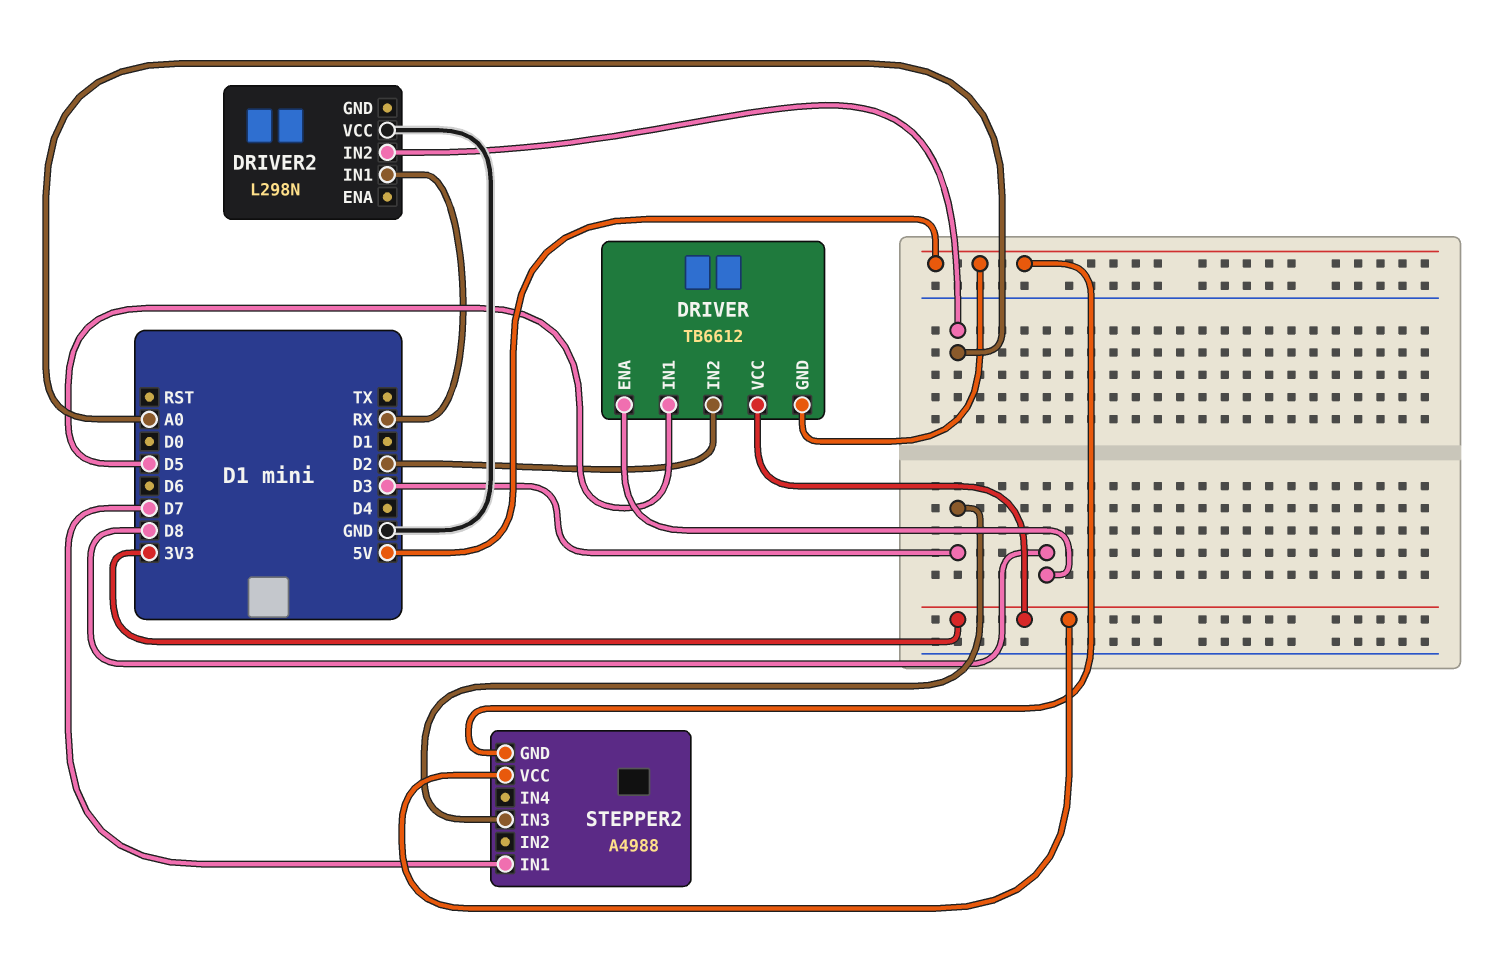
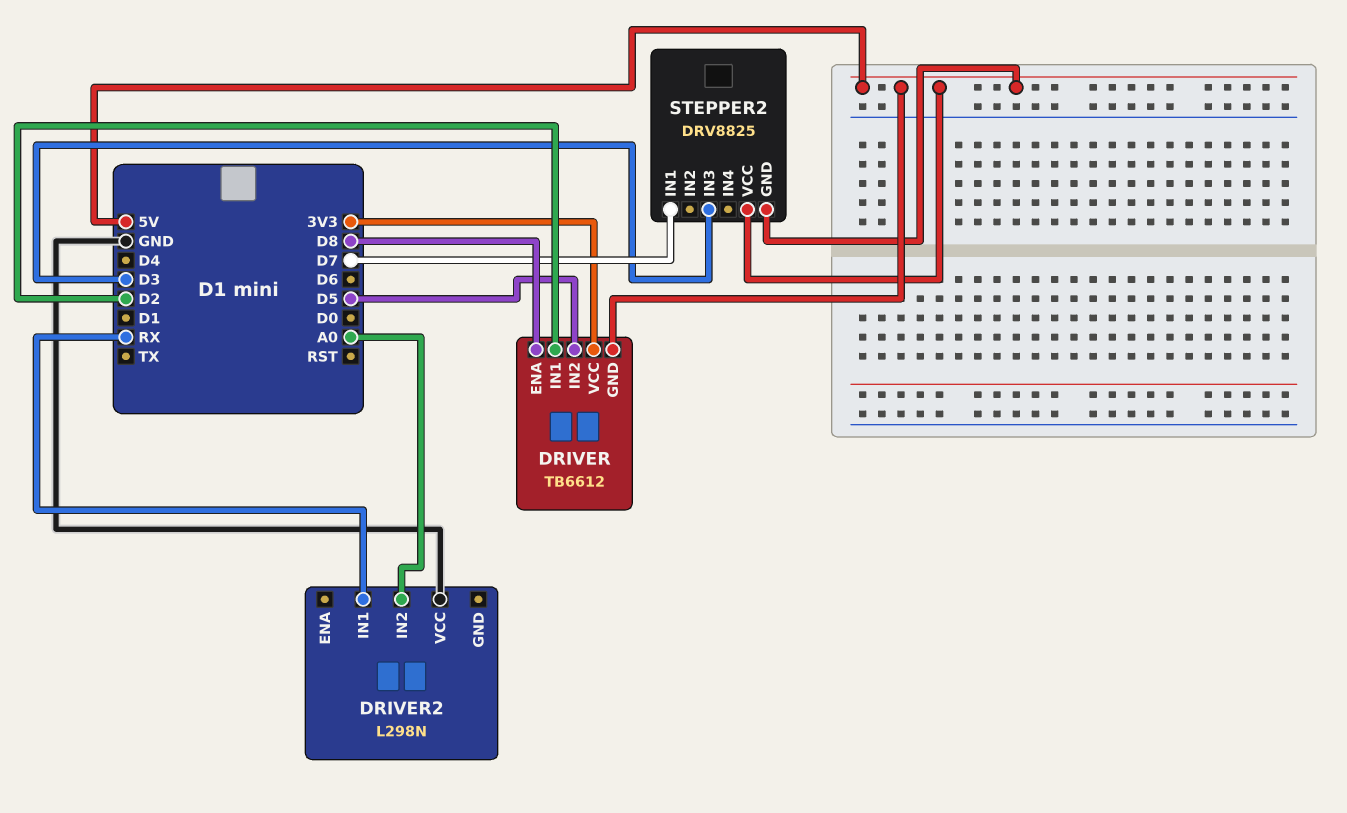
DRIVER pin IN1: D5 -> D2
DRIVER pin IN2: D2 -> D5
STEPPER2: A4988 -> DRV8825
STEPPER2 pin VCC: 3V3 -> 5V

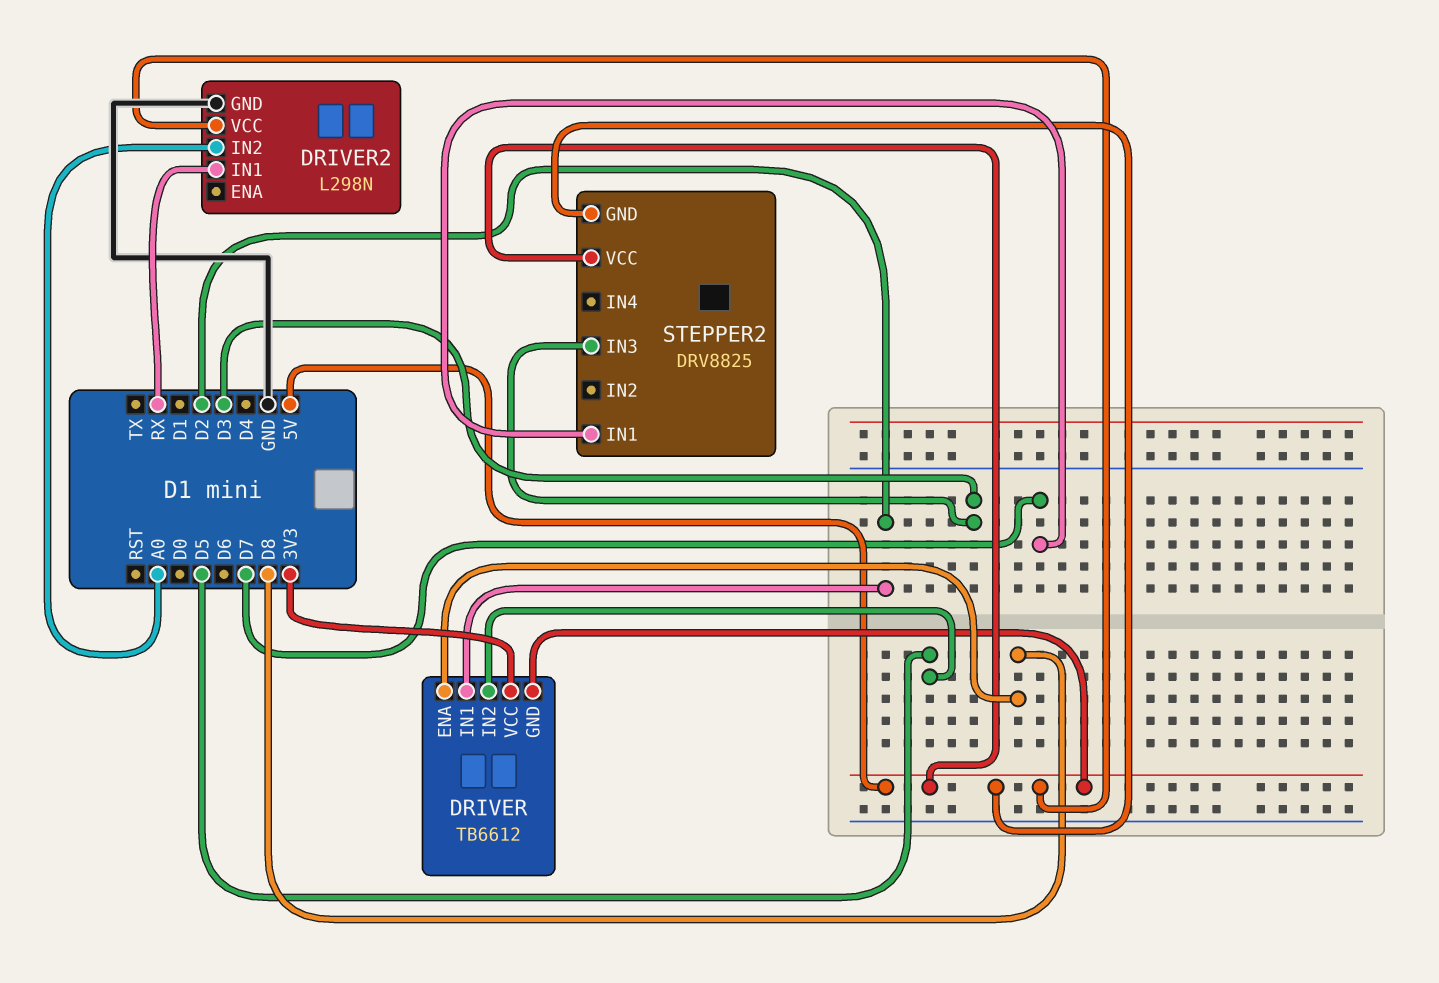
DRIVER2 pin GND: none -> GND
DRIVER2 pin VCC: GND -> 5V

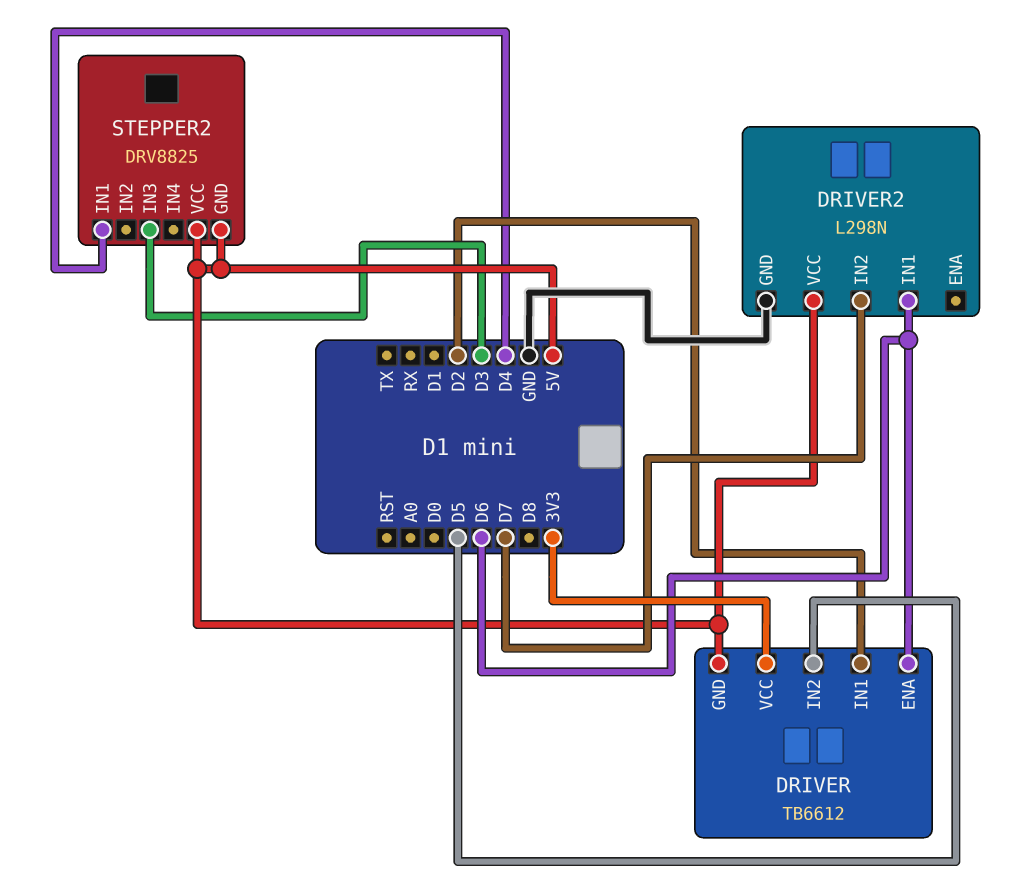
DRIVER pin ENA: D8 -> D6
DRIVER2 pin IN1: RX -> D6
DRIVER2 pin IN2: A0 -> D7
STEPPER2 pin IN1: D7 -> D4

